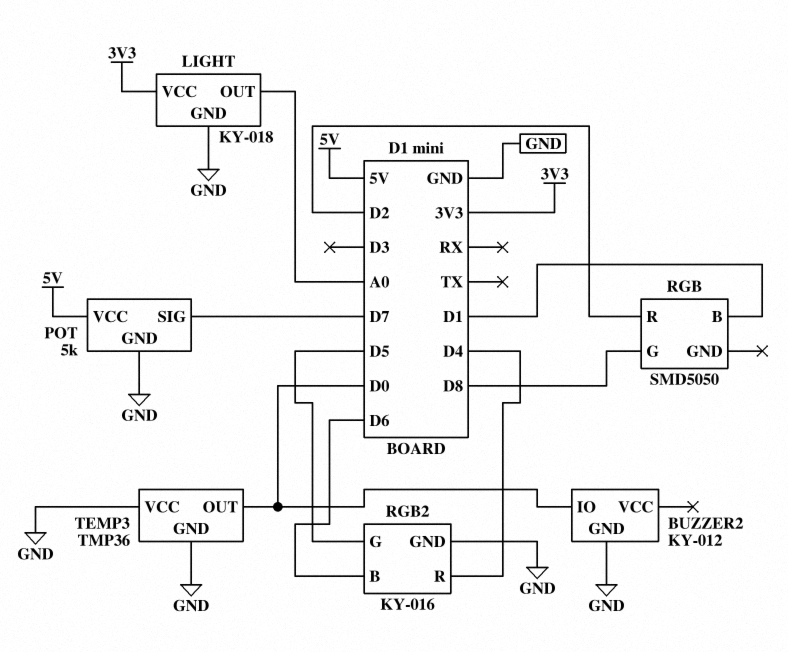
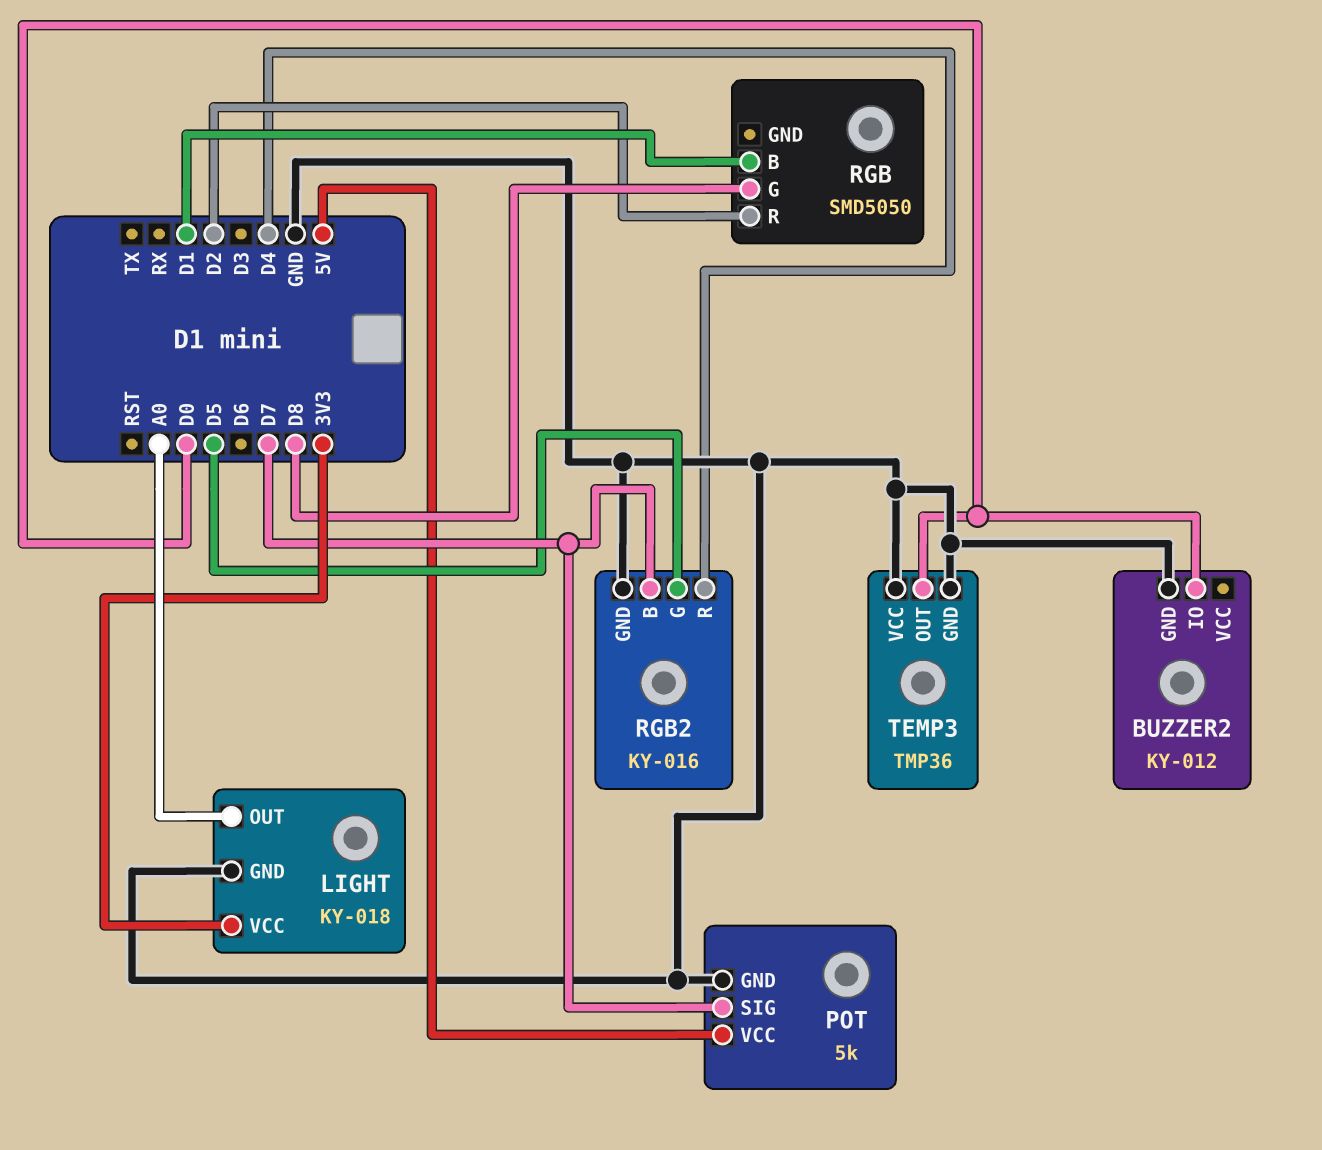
RGB2 pin B: D6 -> D7

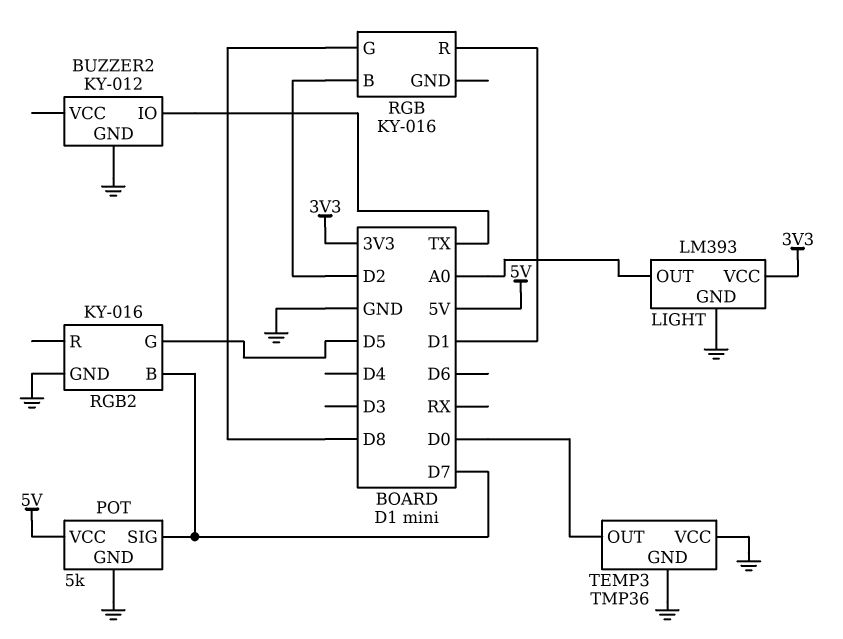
BUZZER2 pin IO: D0 -> TX
LIGHT: KY-018 -> LM393
RGB: SMD5050 -> KY-016
RGB pin B: D1 -> D2
RGB pin R: D2 -> D1
RGB2 pin R: D4 -> none

